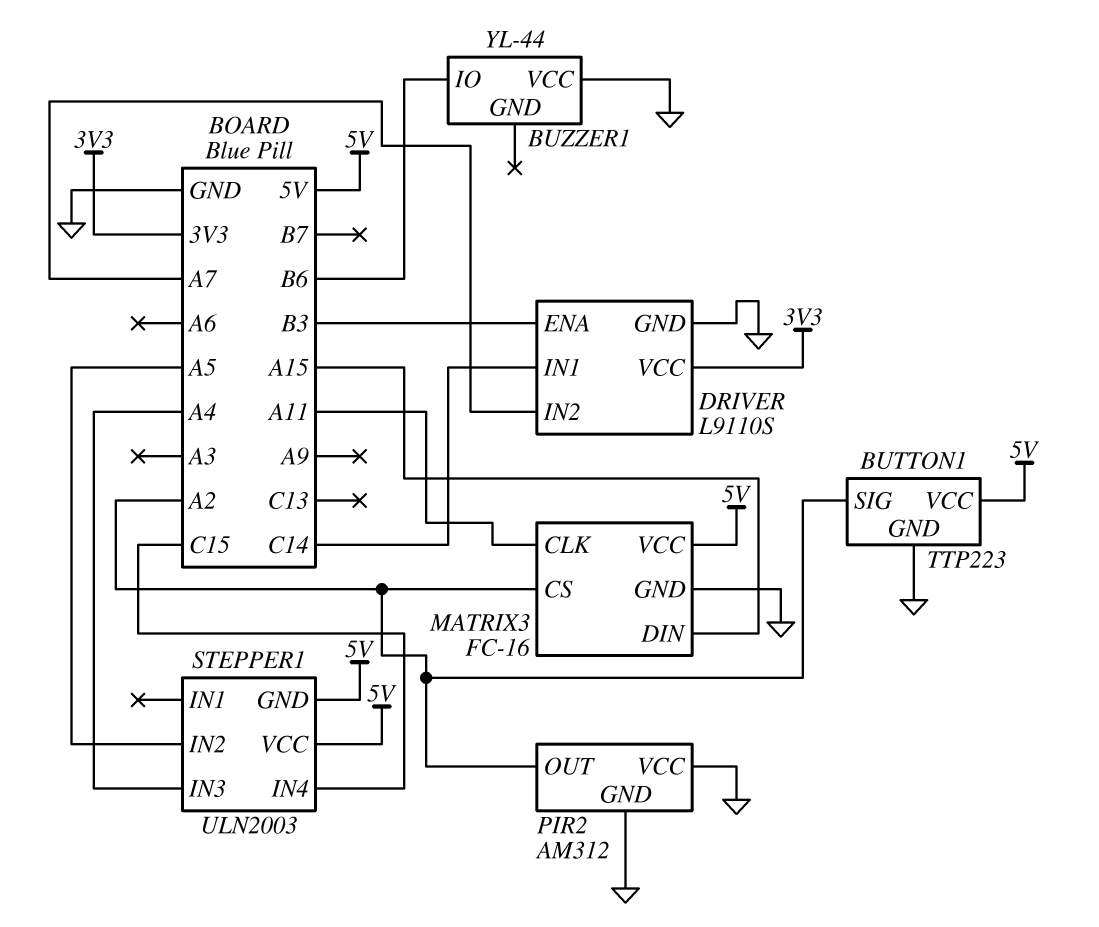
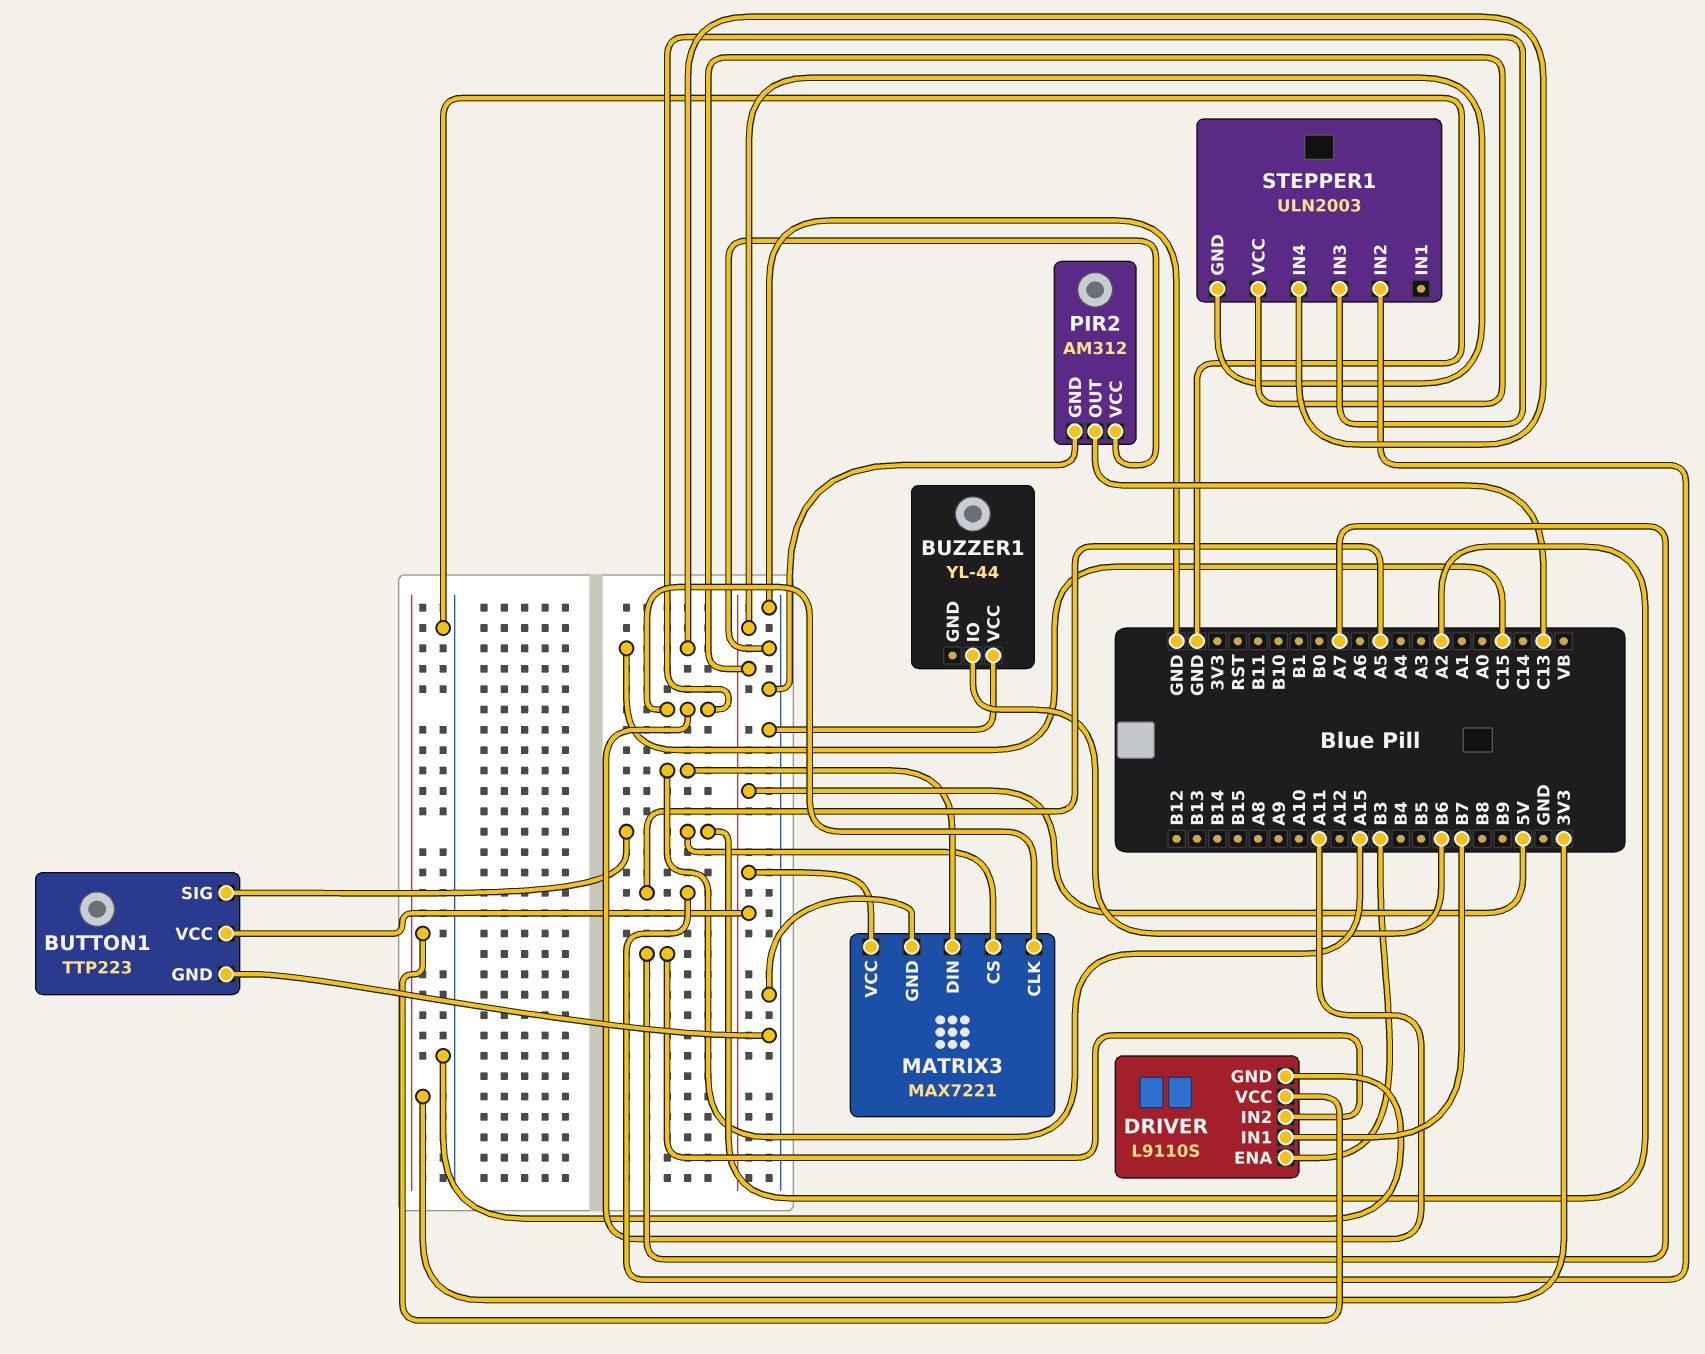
DRIVER pin IN1: C14 -> B7
MATRIX3: FC-16 -> MAX7221
PIR2 pin OUT: A2 -> C13
STEPPER1 pin IN3: A4 -> A11

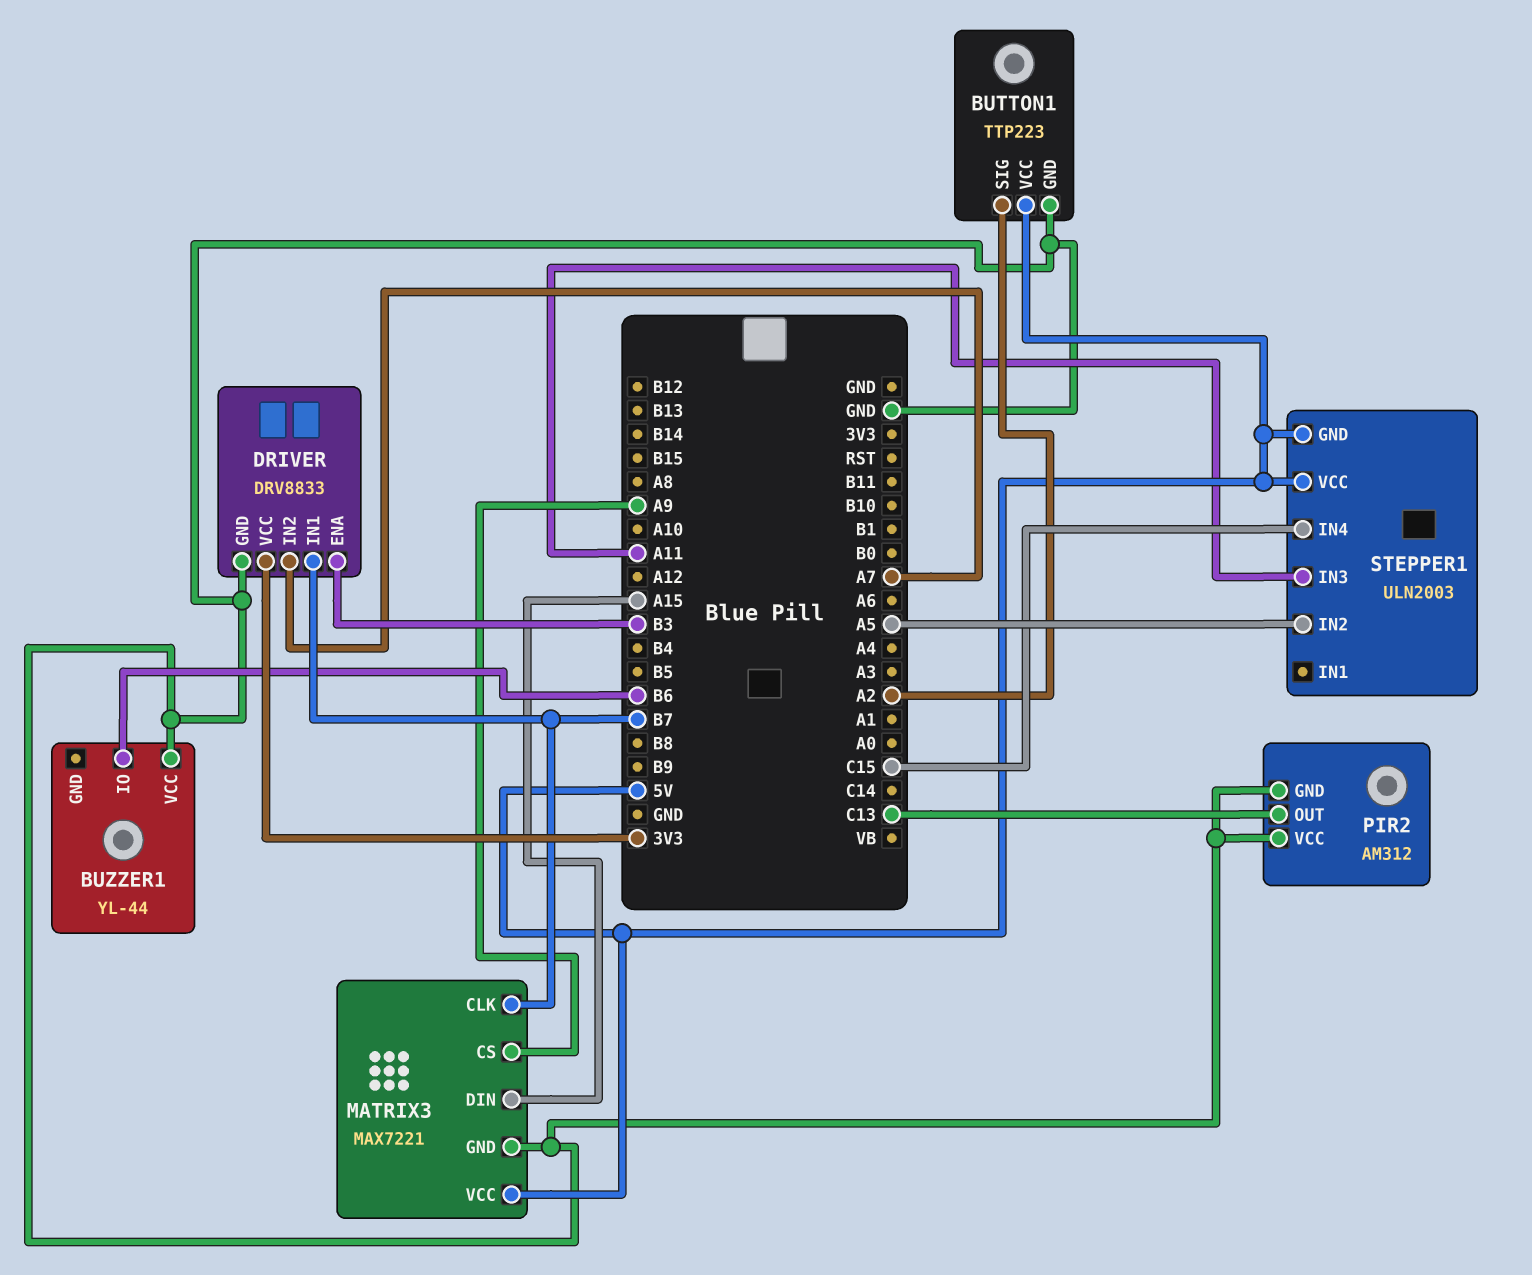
DRIVER: L9110S -> DRV8833
MATRIX3 pin CLK: A11 -> B7
MATRIX3 pin CS: A2 -> A9

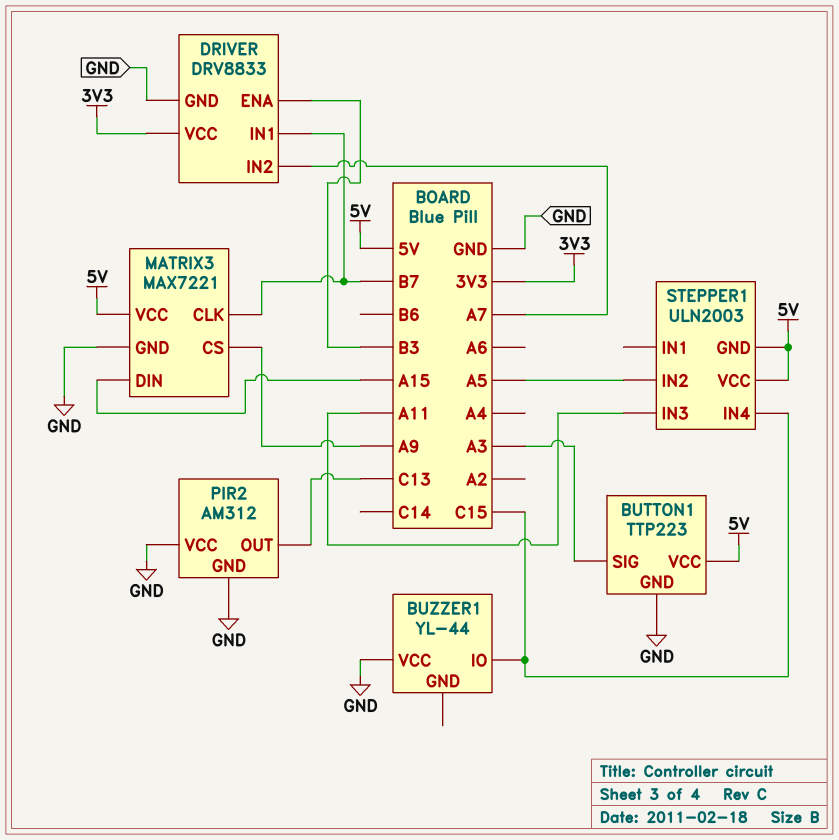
BUTTON1 pin SIG: A2 -> A3
BUZZER1 pin IO: B6 -> C15

